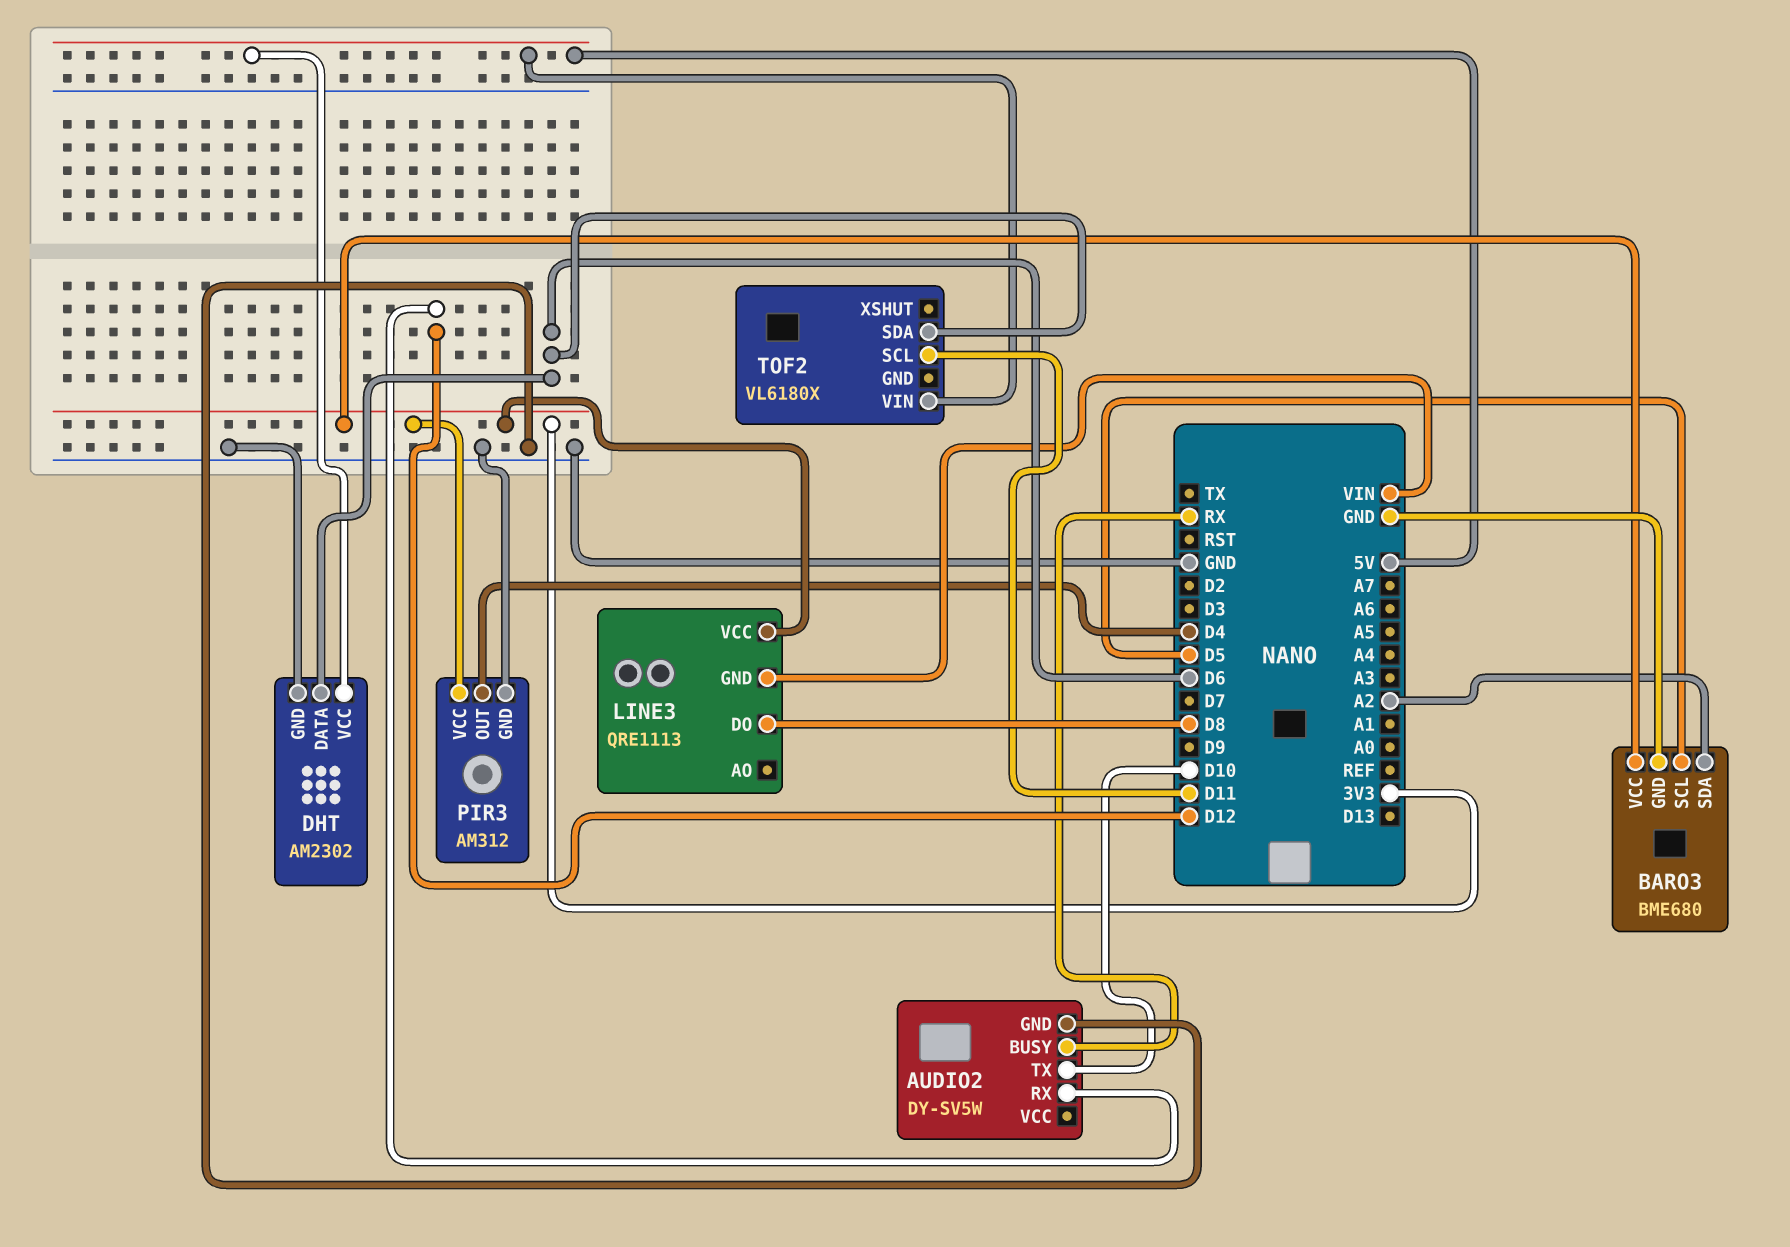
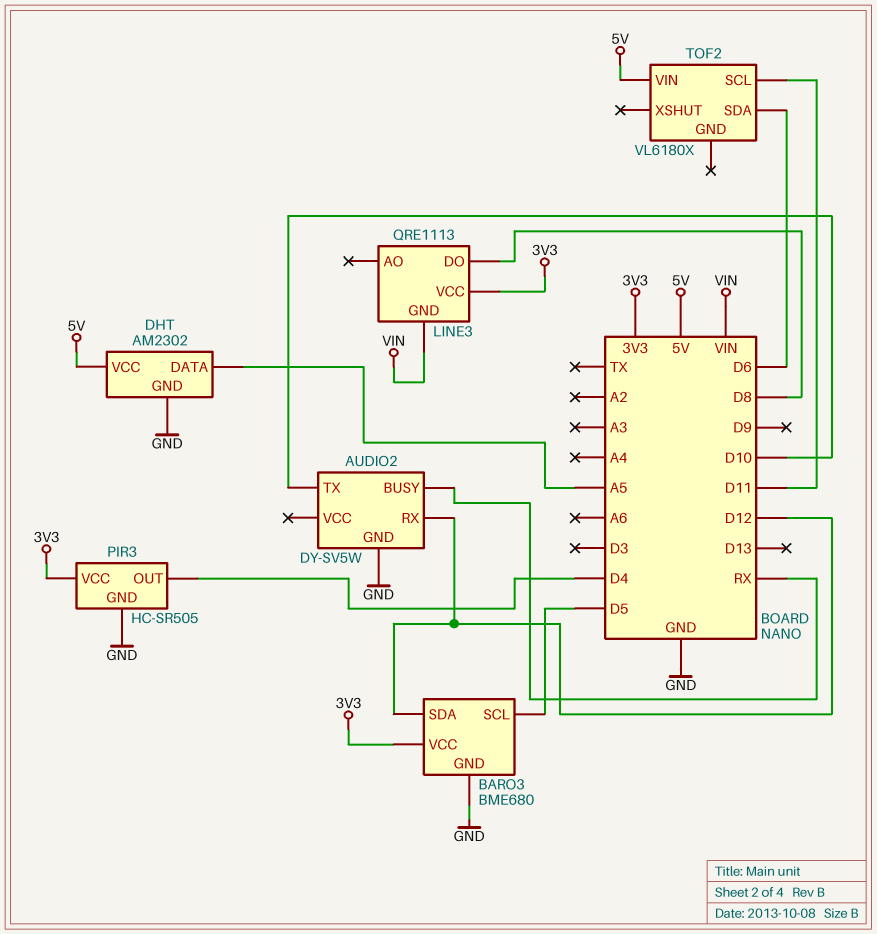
BARO3 pin SDA: A2 -> D12
DHT pin DATA: D6 -> A5
PIR3: AM312 -> HC-SR505

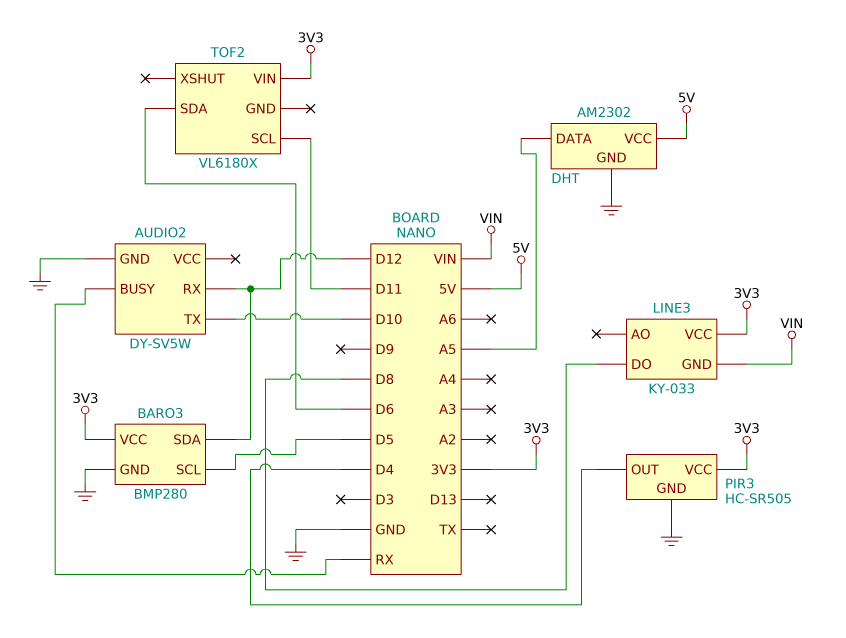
BARO3: BME680 -> BMP280
LINE3: QRE1113 -> KY-033
TOF2 pin VIN: 5V -> 3V3

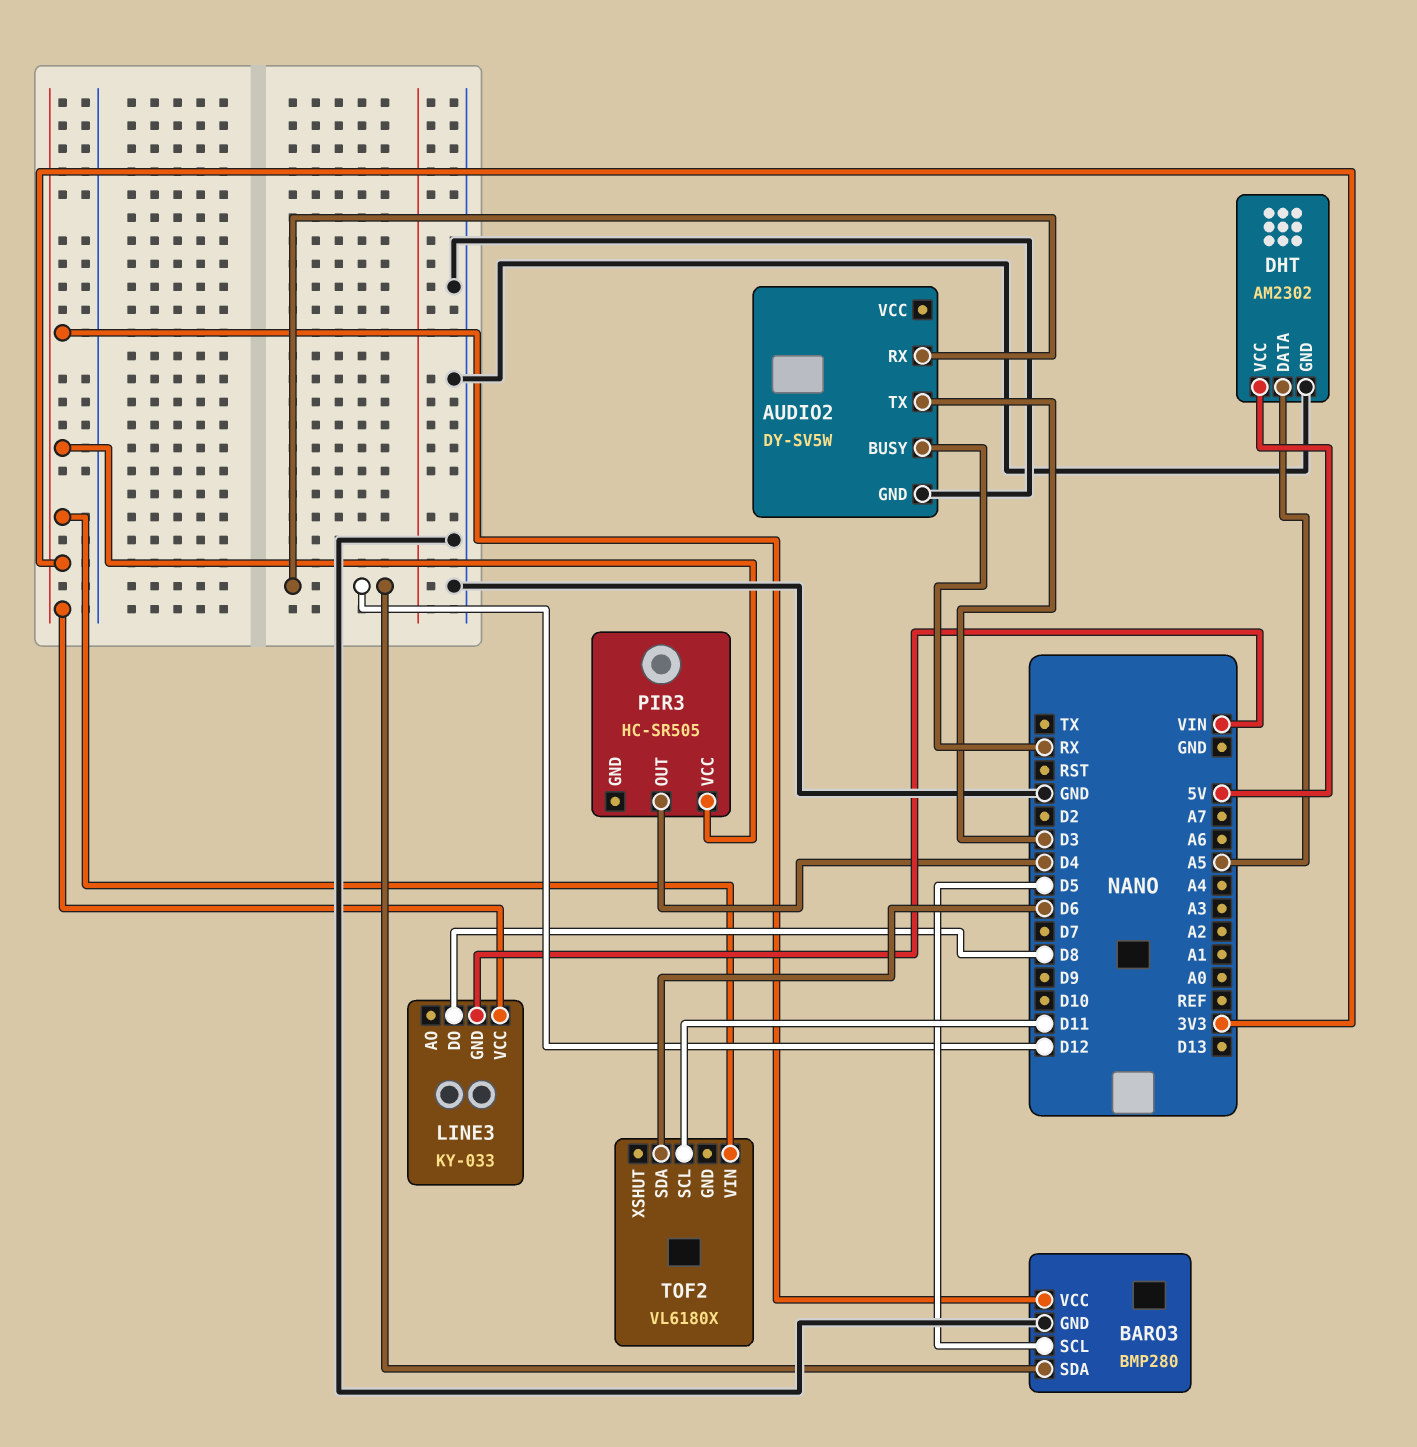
AUDIO2 pin TX: D10 -> D3
PIR3 pin GND: GND -> none

